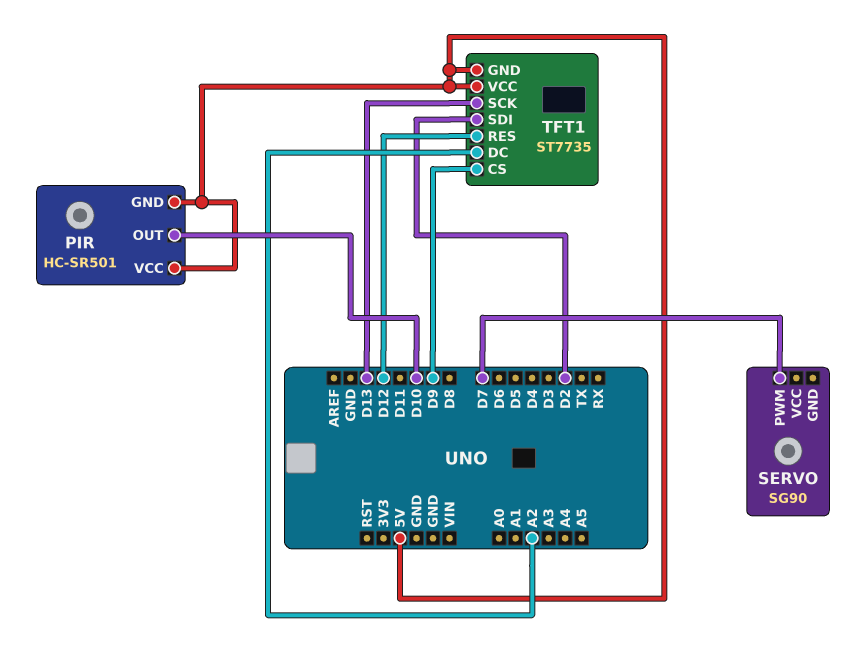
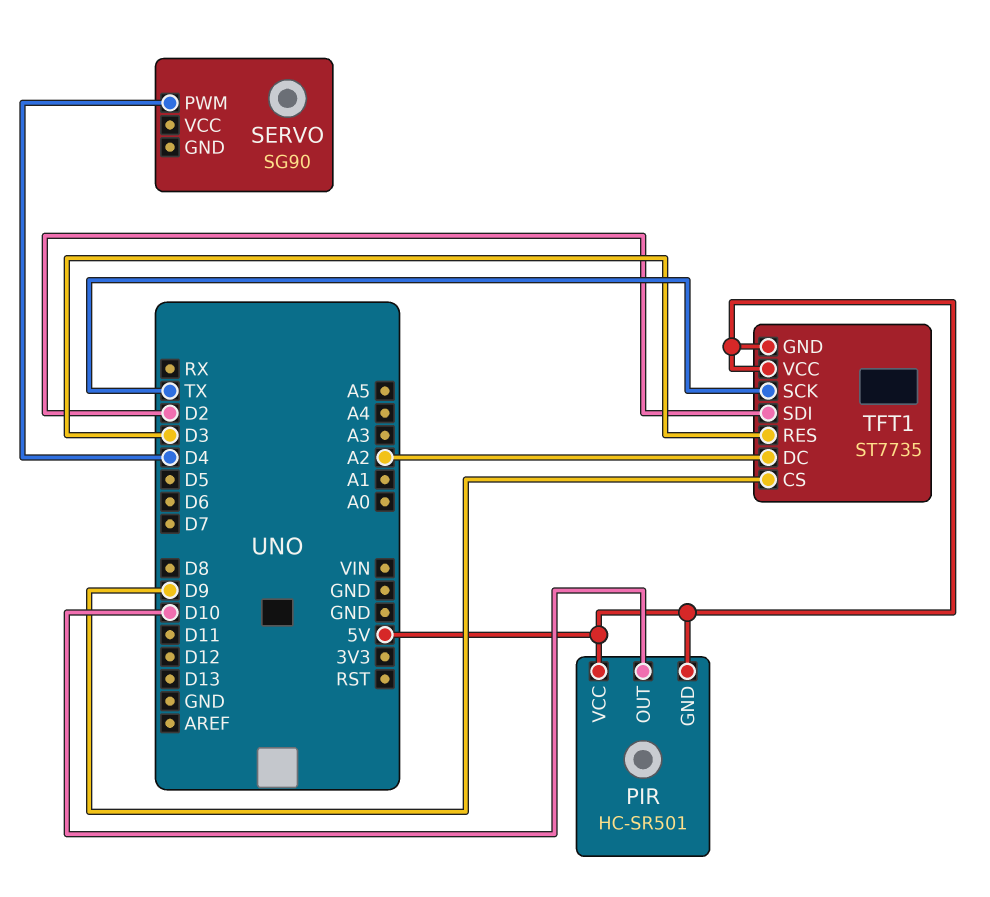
SERVO pin PWM: D7 -> D4
TFT1 pin RES: D12 -> D3
TFT1 pin SCK: D13 -> TX

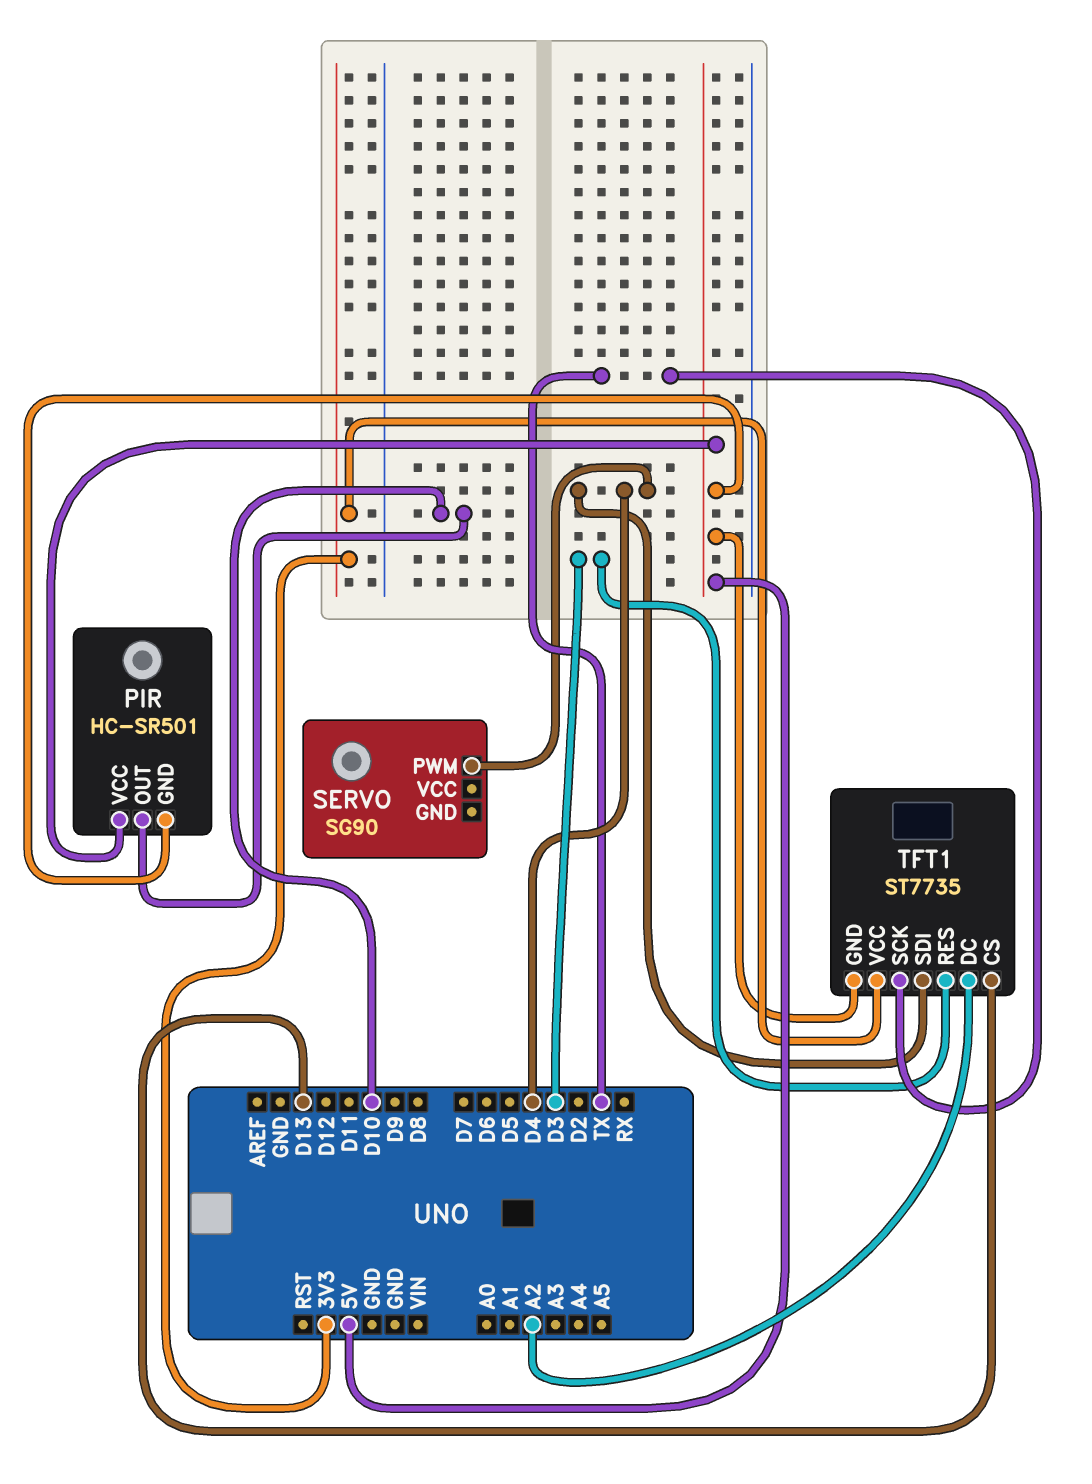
TFT1 pin CS: D9 -> D13
TFT1 pin SDI: D2 -> D4
TFT1 pin VCC: 5V -> 3V3

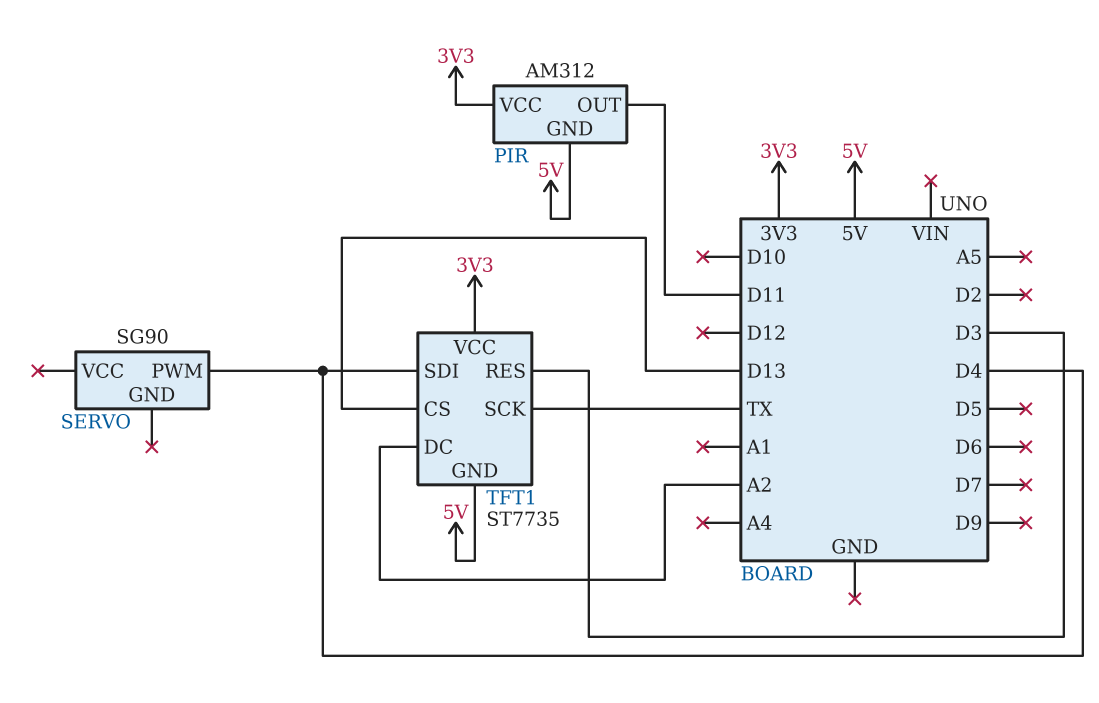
PIR: HC-SR501 -> AM312
PIR pin OUT: D10 -> D11
PIR pin VCC: 5V -> 3V3

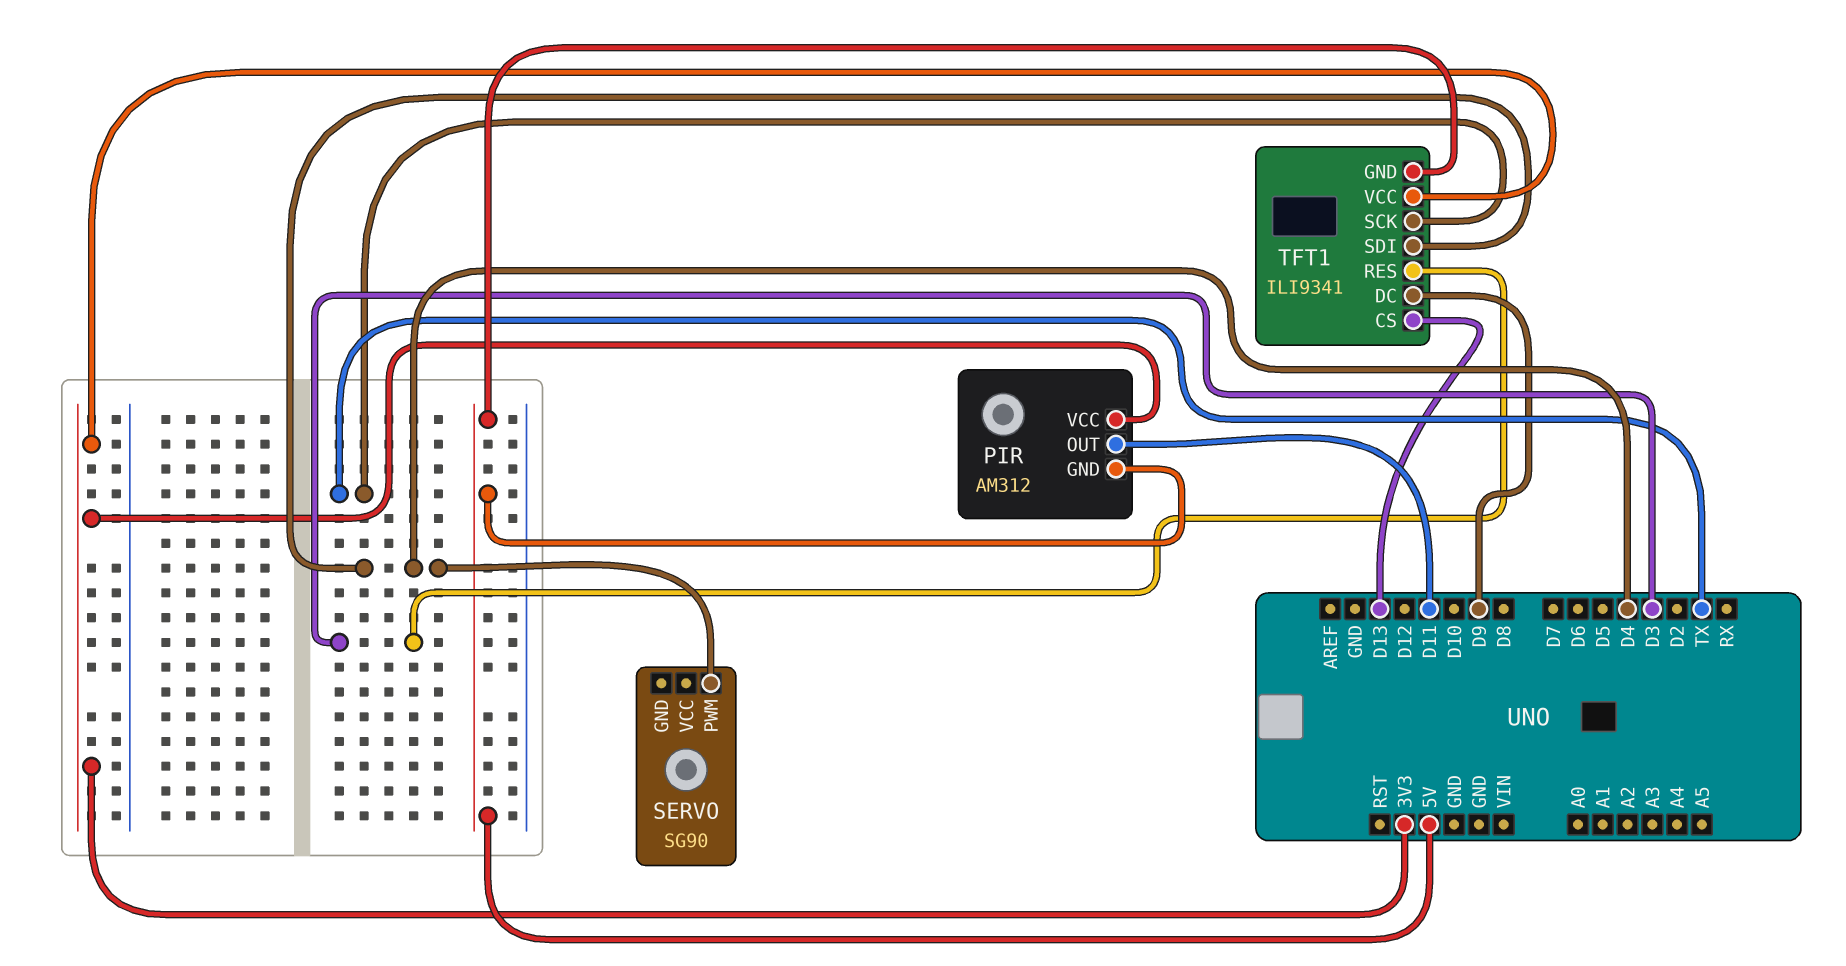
TFT1: ST7735 -> ILI9341
TFT1 pin DC: A2 -> D9

